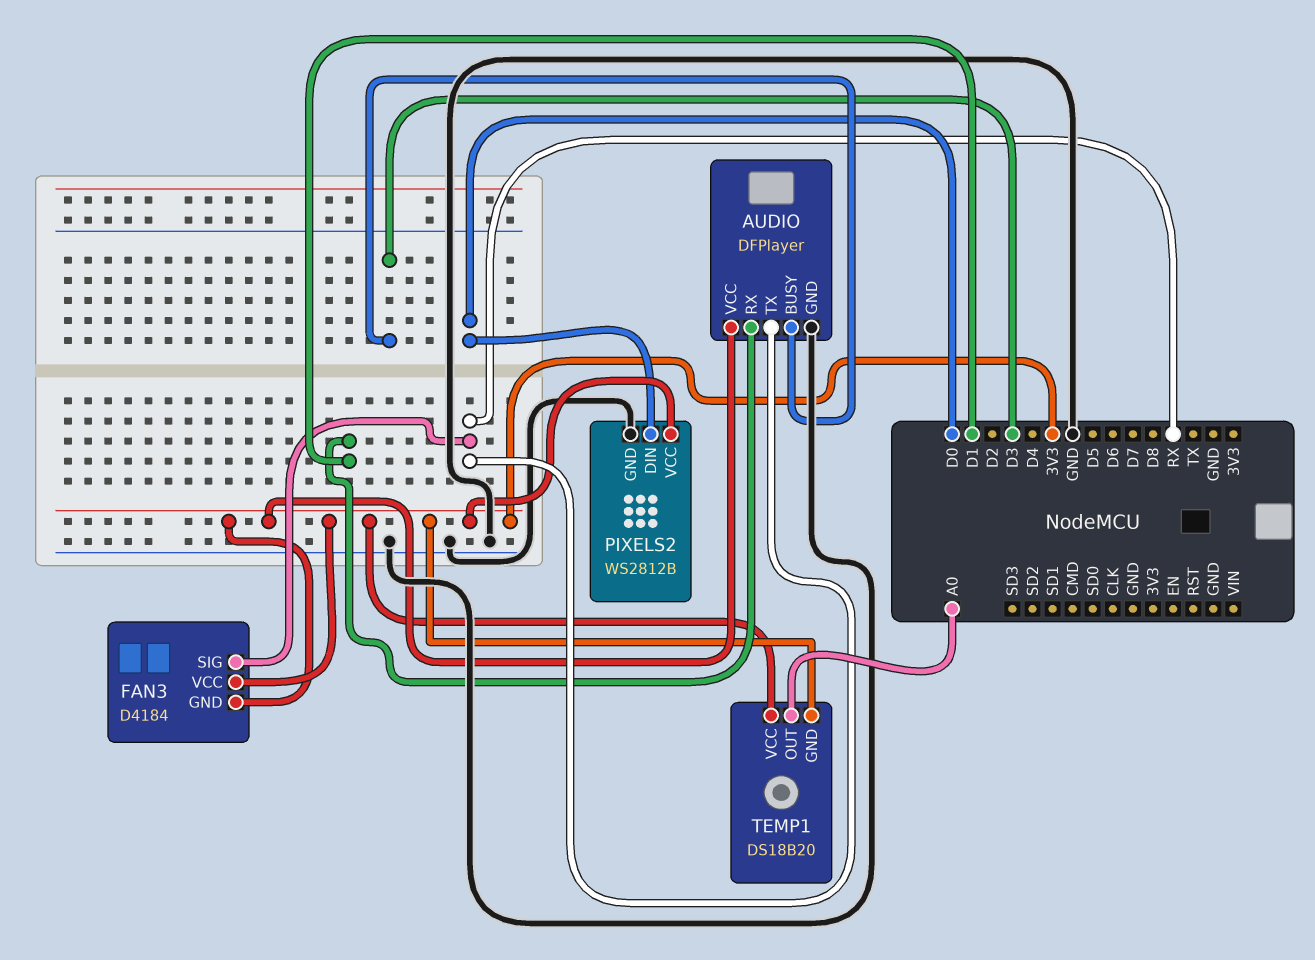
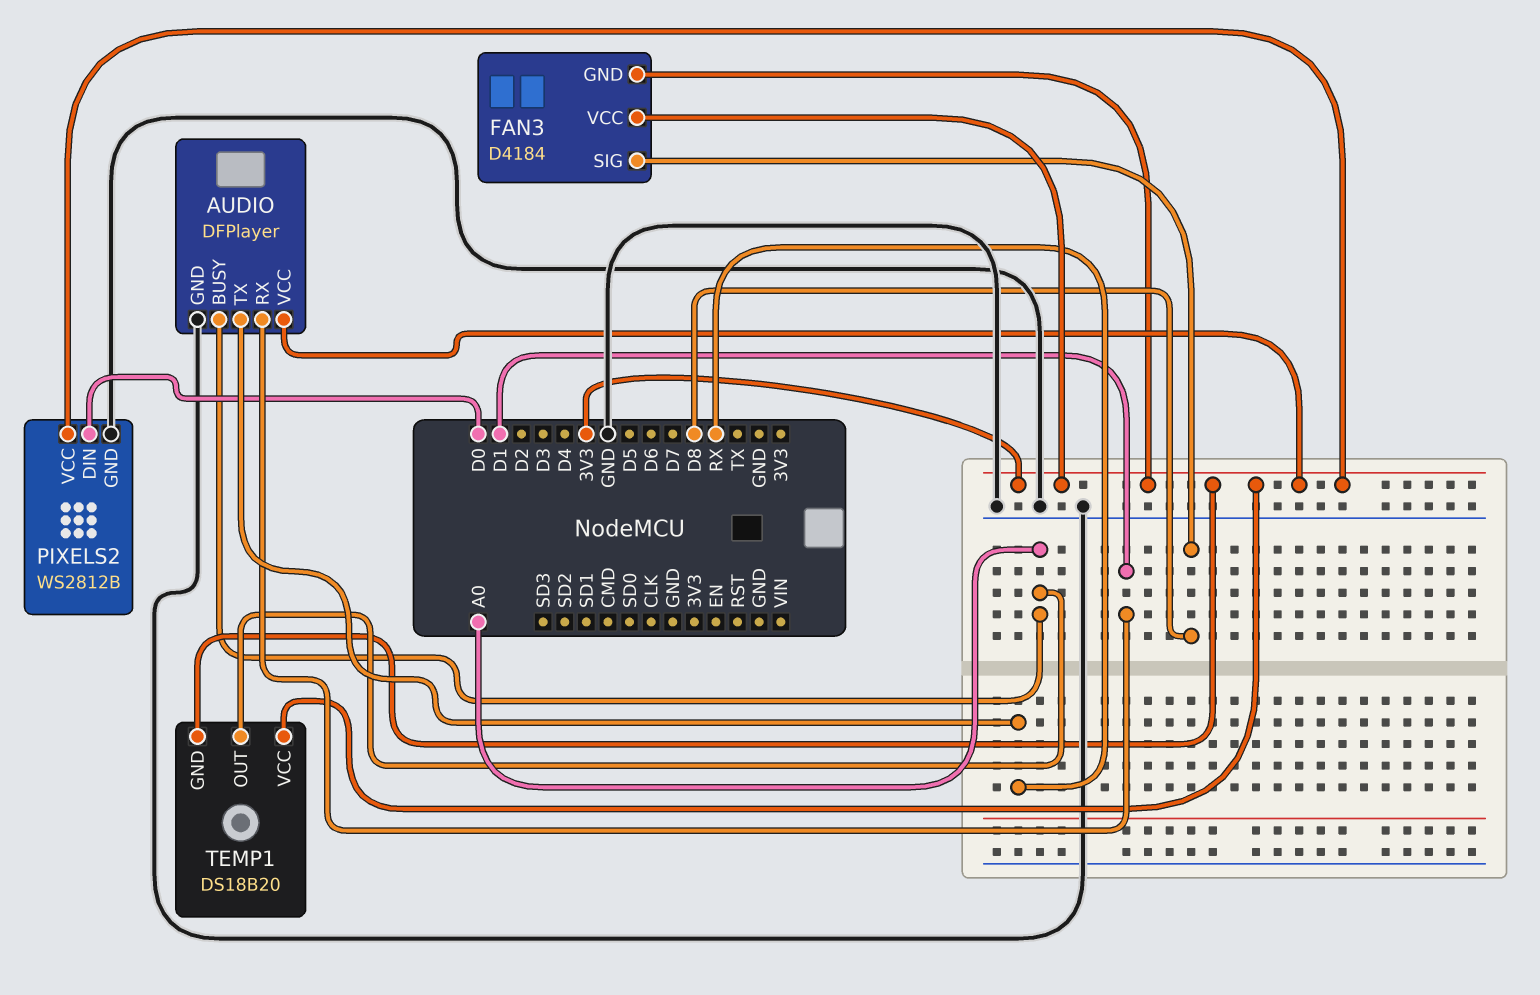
AUDIO pin BUSY: D3 -> A0
FAN3 pin SIG: RX -> D8

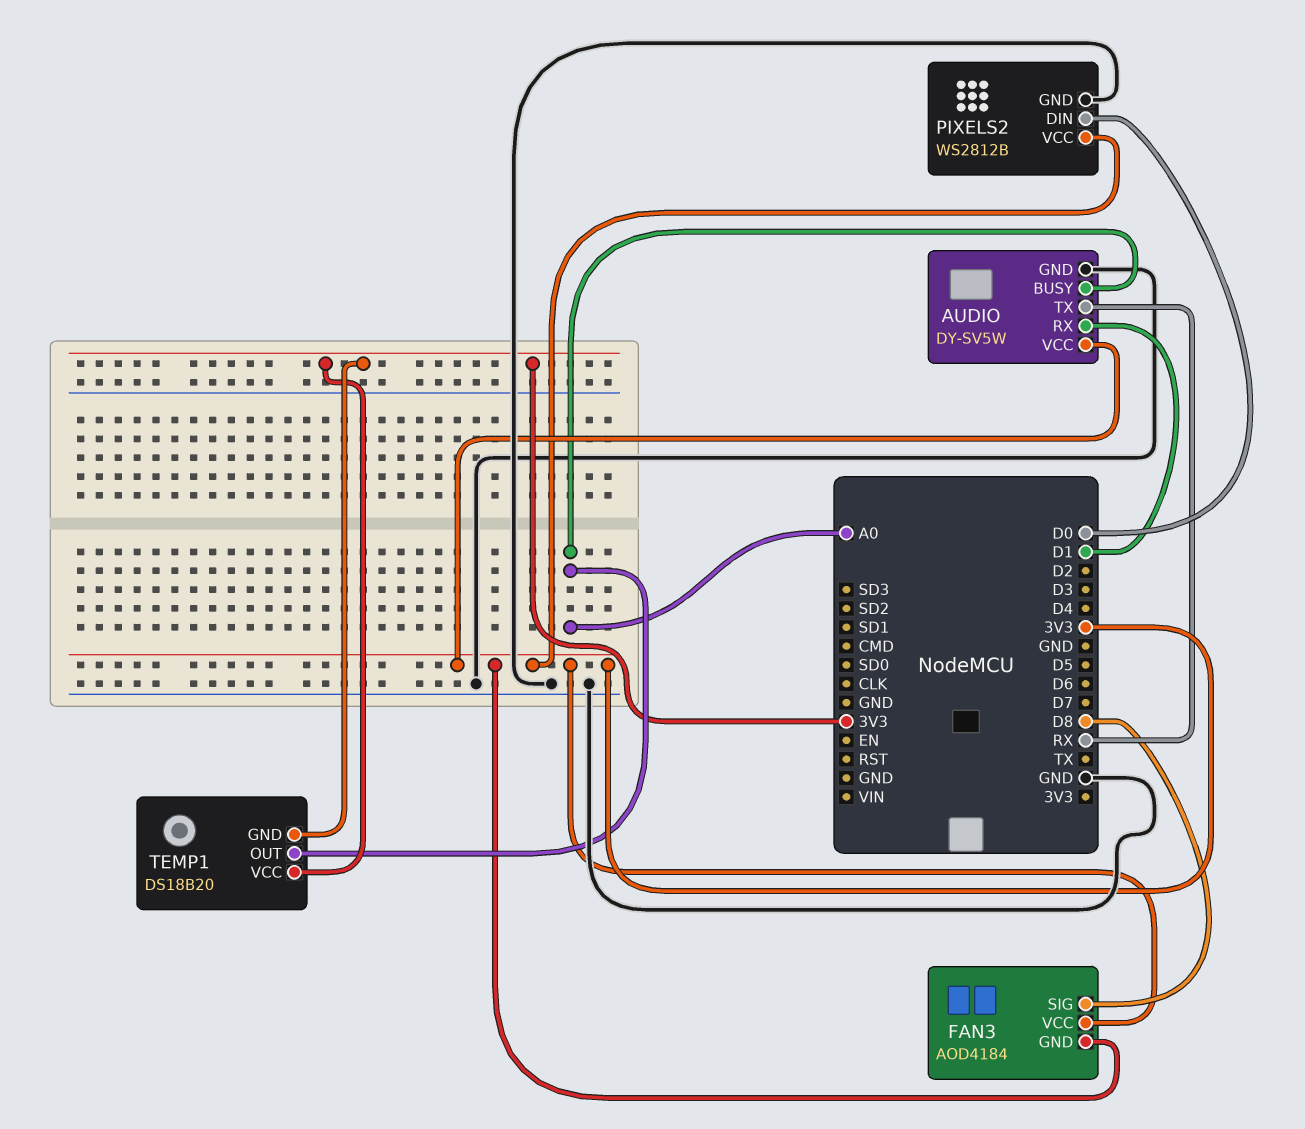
AUDIO: DFPlayer -> DY-SV5W
FAN3: D4184 -> AOD4184

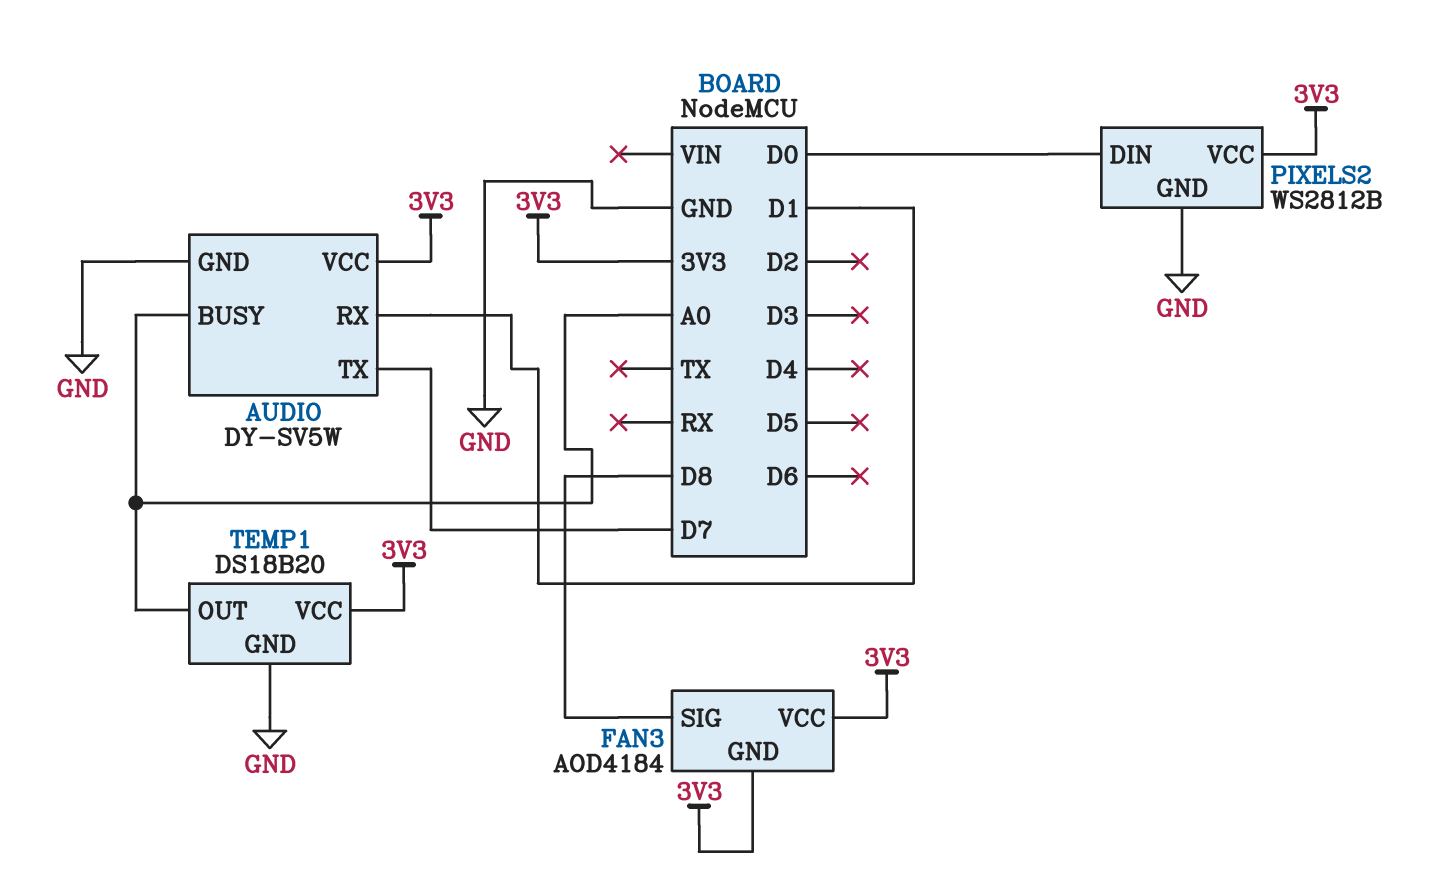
AUDIO pin TX: RX -> D7
TEMP1 pin GND: 3V3 -> GND

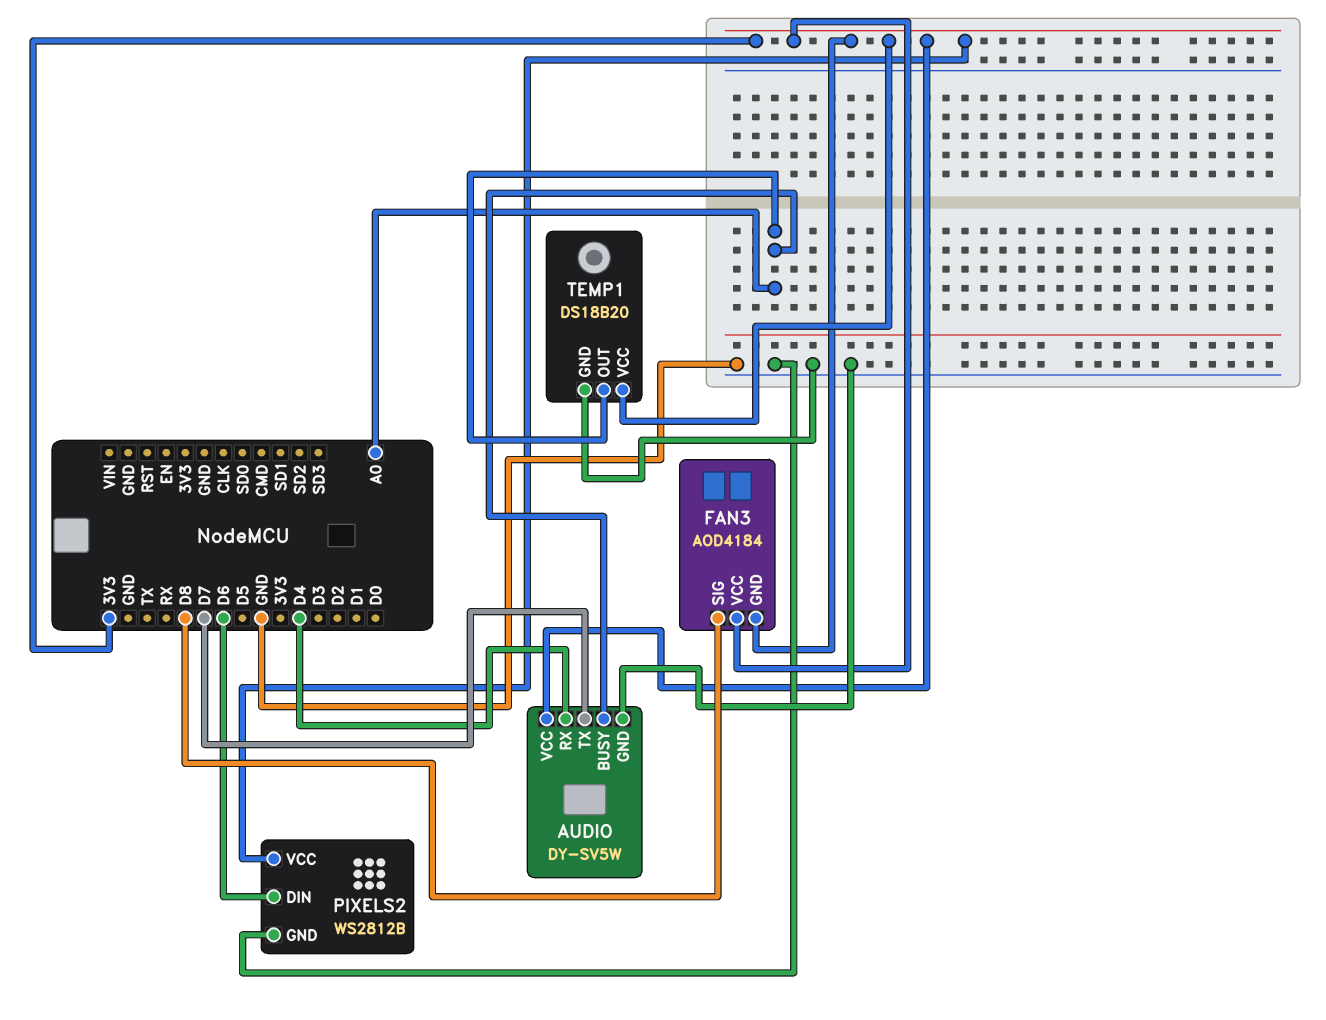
AUDIO pin RX: D1 -> D4
PIXELS2 pin DIN: D0 -> D6

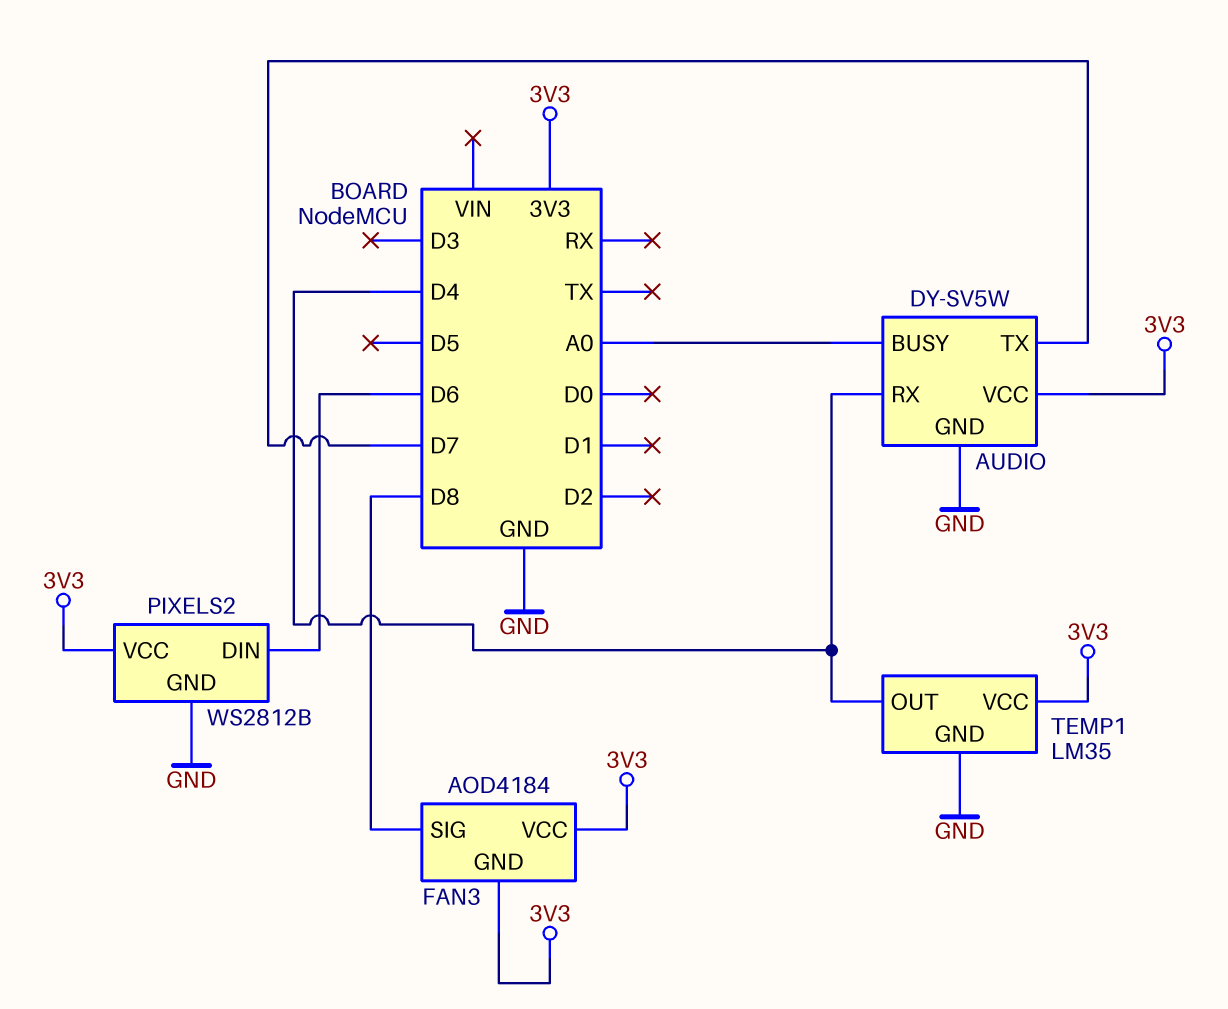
TEMP1: DS18B20 -> LM35
TEMP1 pin OUT: A0 -> D4

